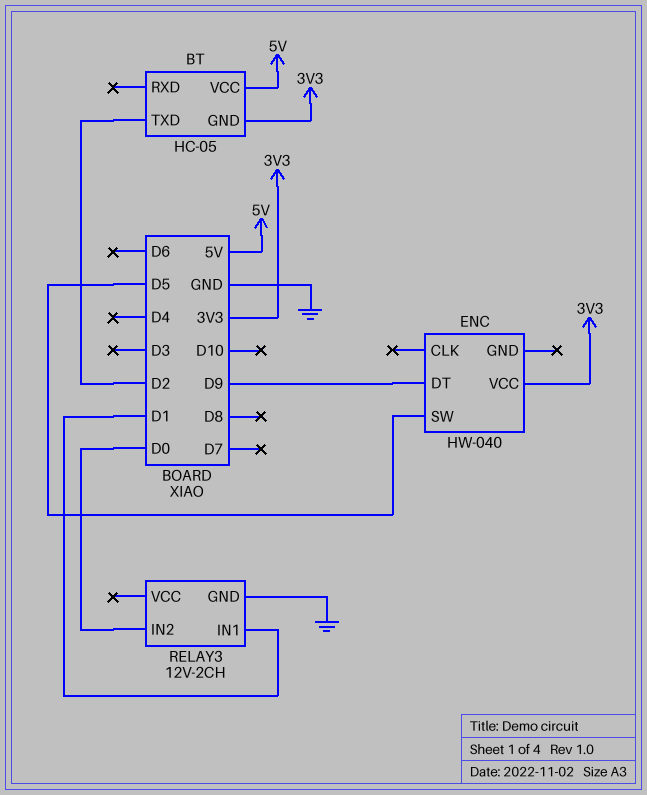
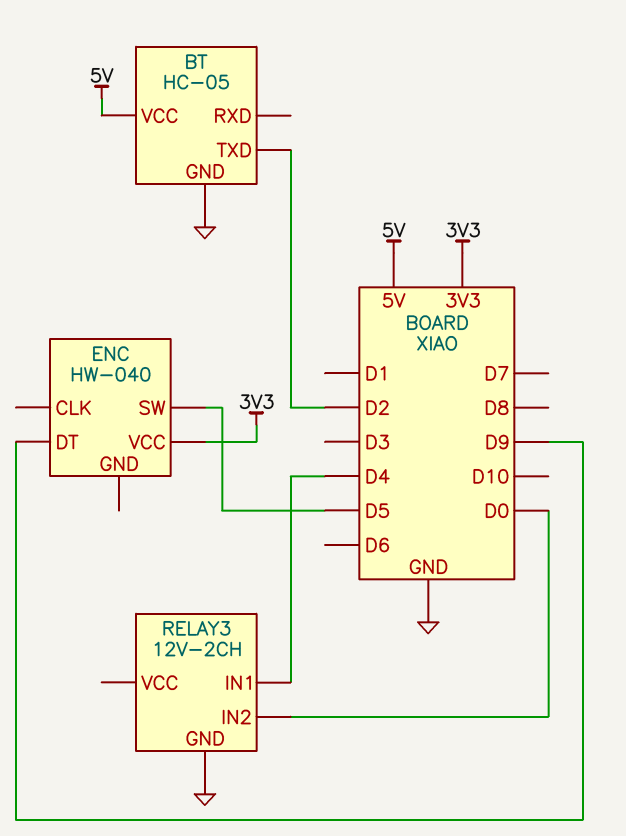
BT pin GND: 3V3 -> GND
RELAY3 pin IN1: D1 -> D4

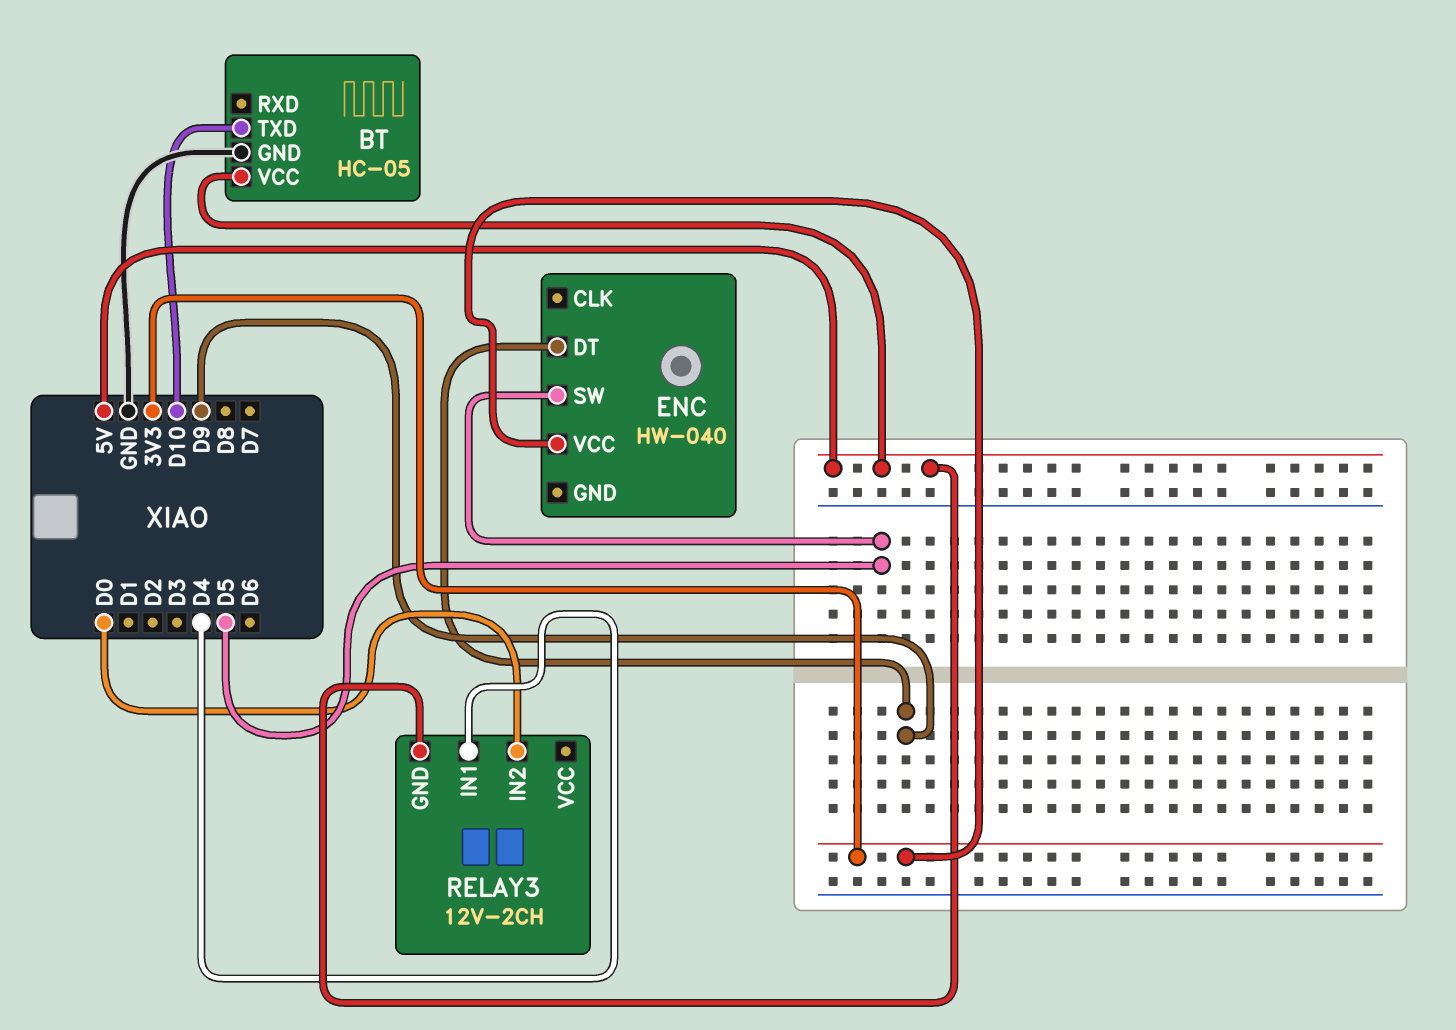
BT pin TXD: D2 -> D10
RELAY3 pin GND: GND -> 5V

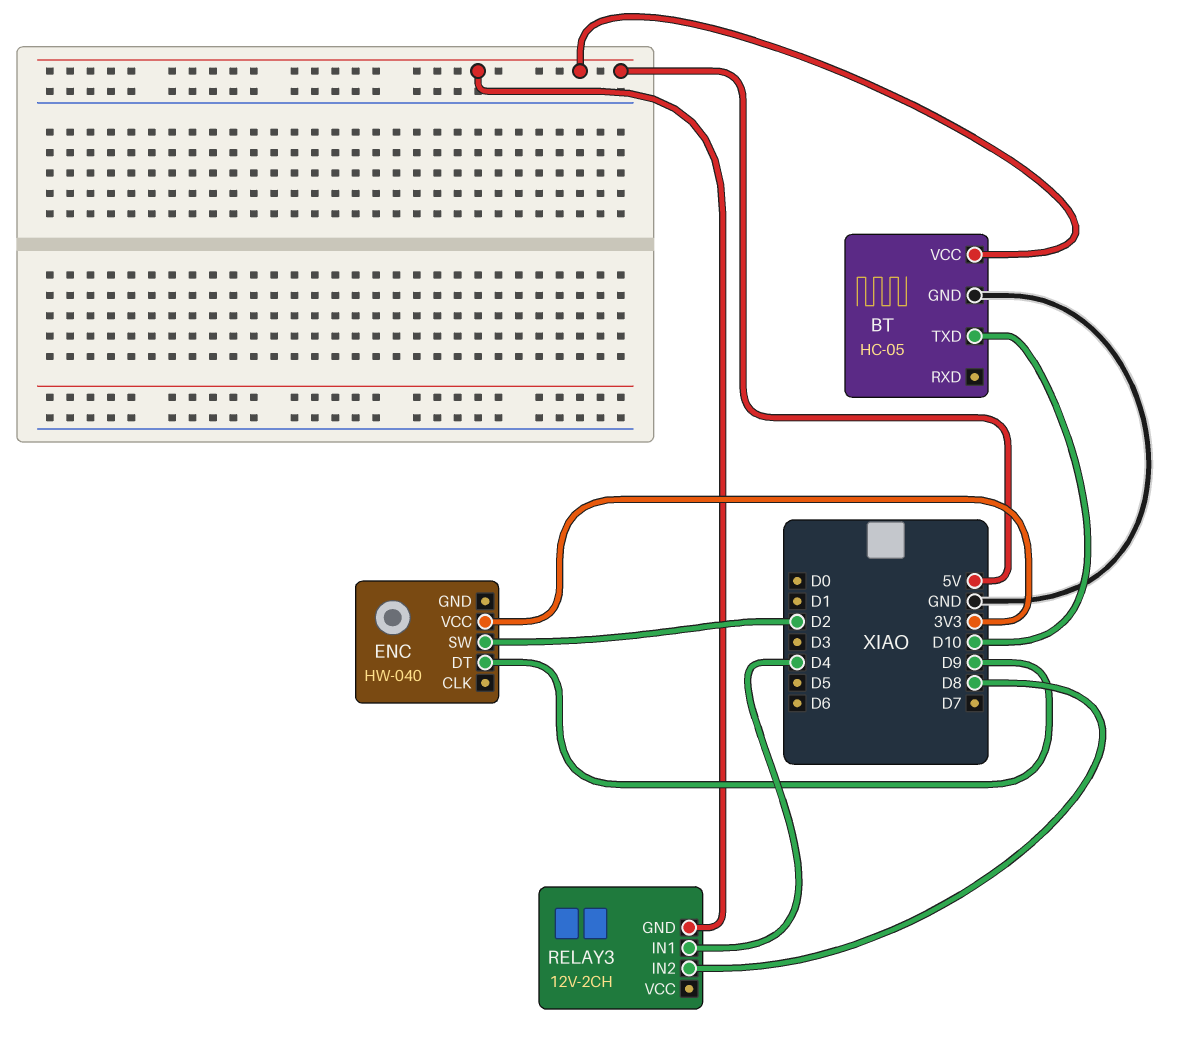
ENC pin SW: D5 -> D2
RELAY3 pin IN2: D0 -> D8

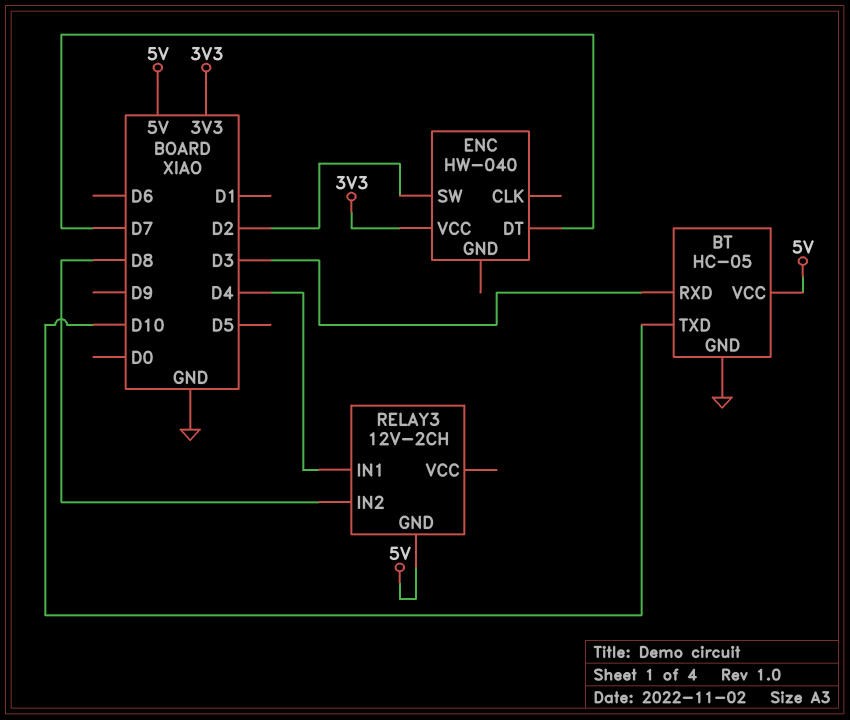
BT pin RXD: none -> D3
ENC pin DT: D9 -> D7

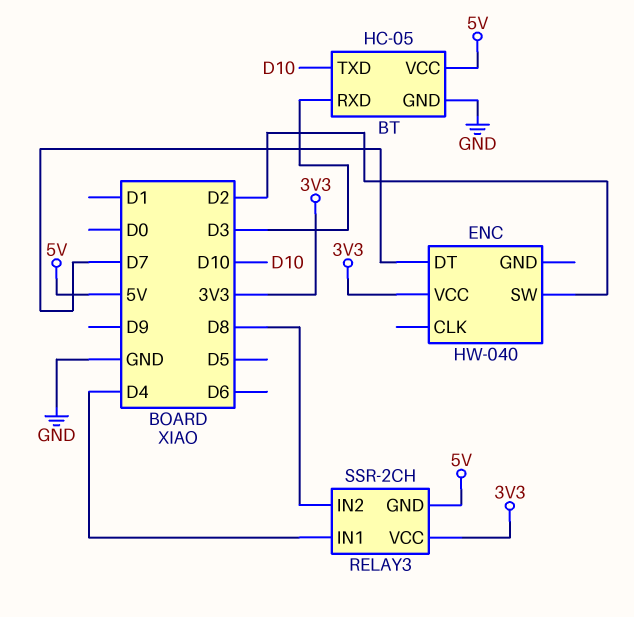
RELAY3: 12V-2CH -> SSR-2CH
RELAY3 pin VCC: none -> 3V3

